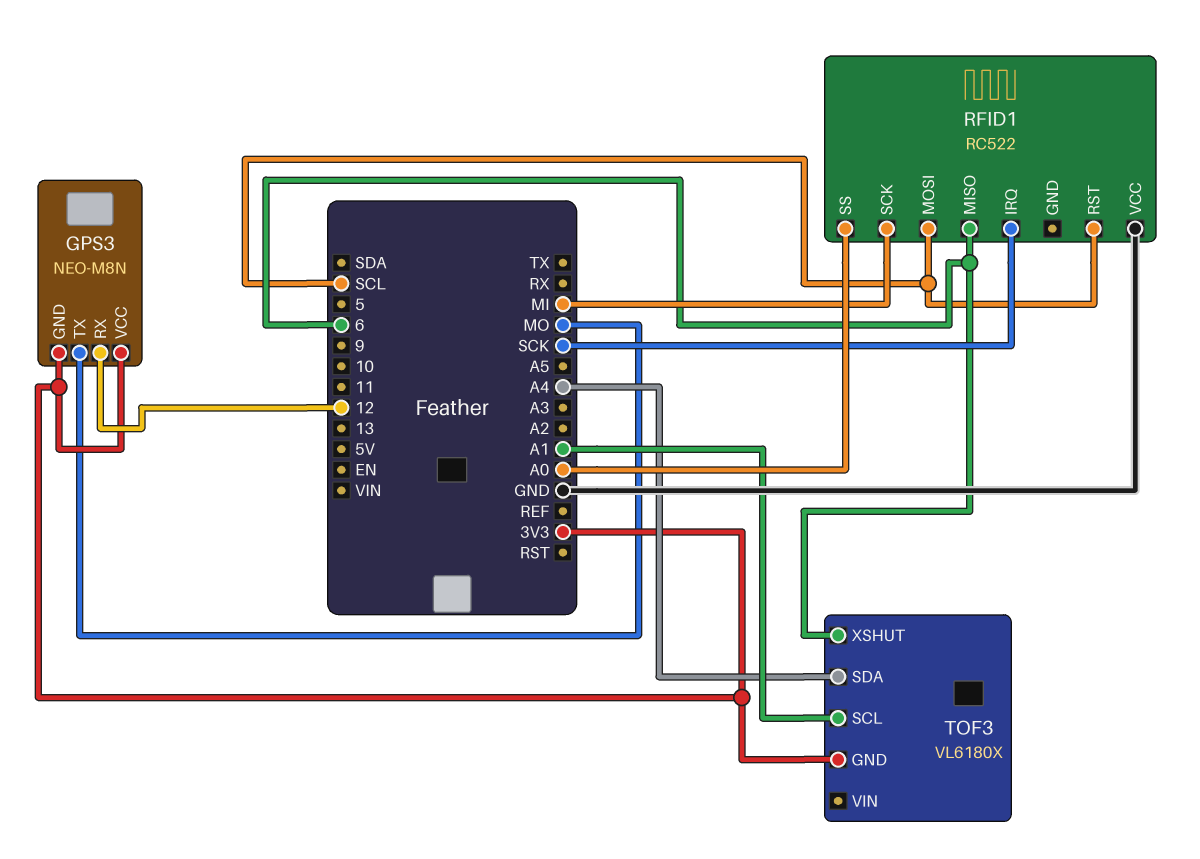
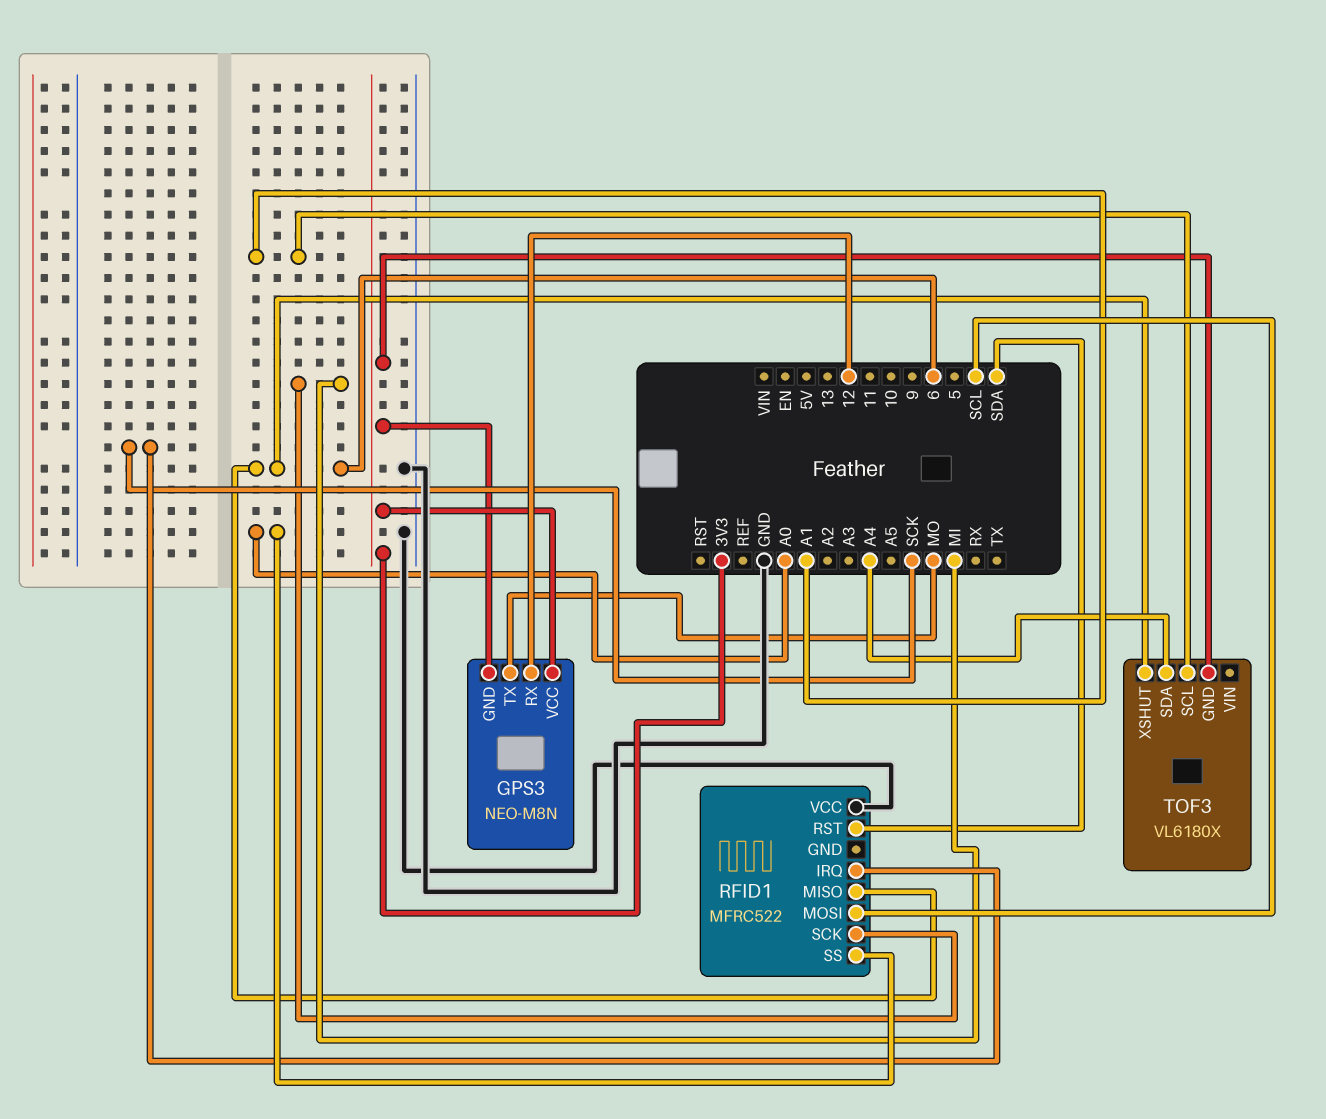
RFID1: RC522 -> MFRC522
RFID1 pin RST: SCL -> SDA

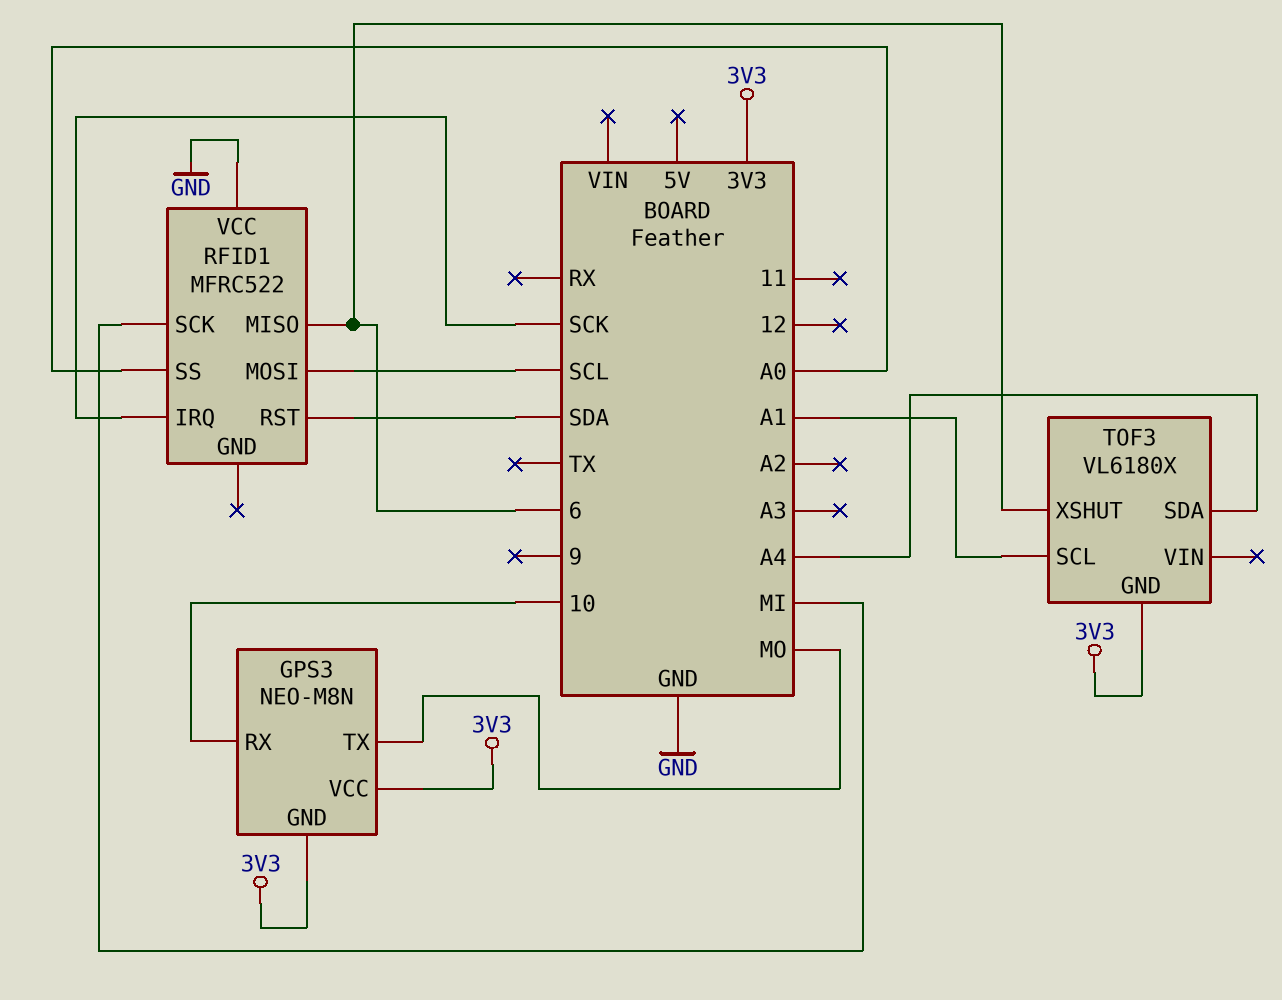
GPS3 pin RX: 12 -> 10

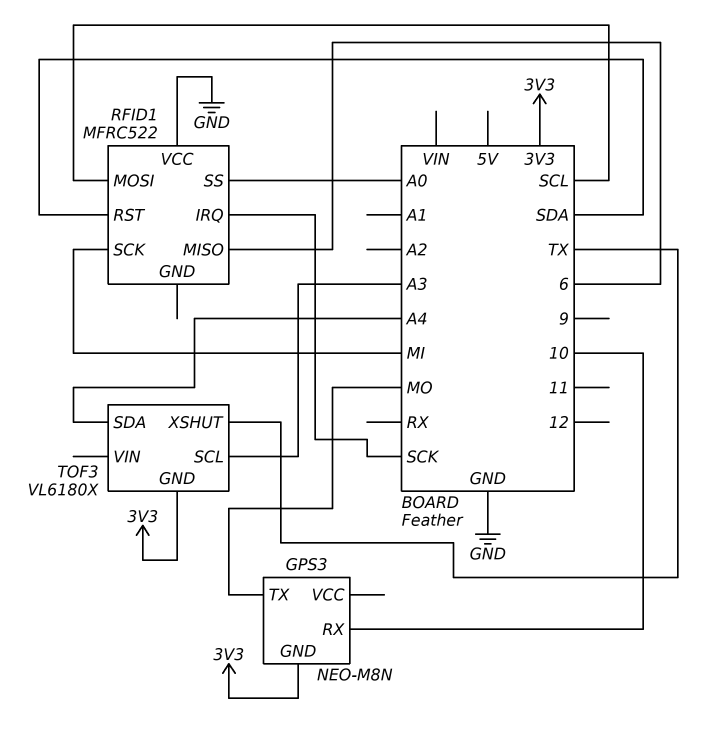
GPS3 pin VCC: 3V3 -> none
TOF3 pin SCL: A1 -> A3
TOF3 pin XSHUT: 6 -> TX

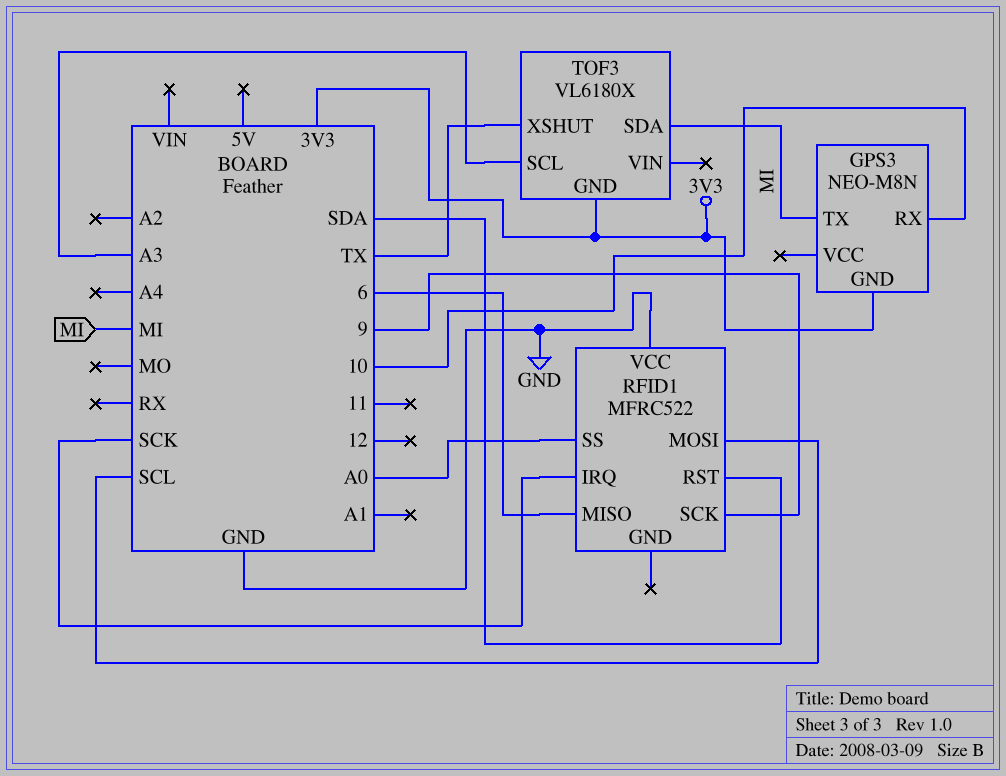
GPS3 pin TX: MO -> MI
RFID1 pin SCK: MI -> 9
TOF3 pin SDA: A4 -> MI

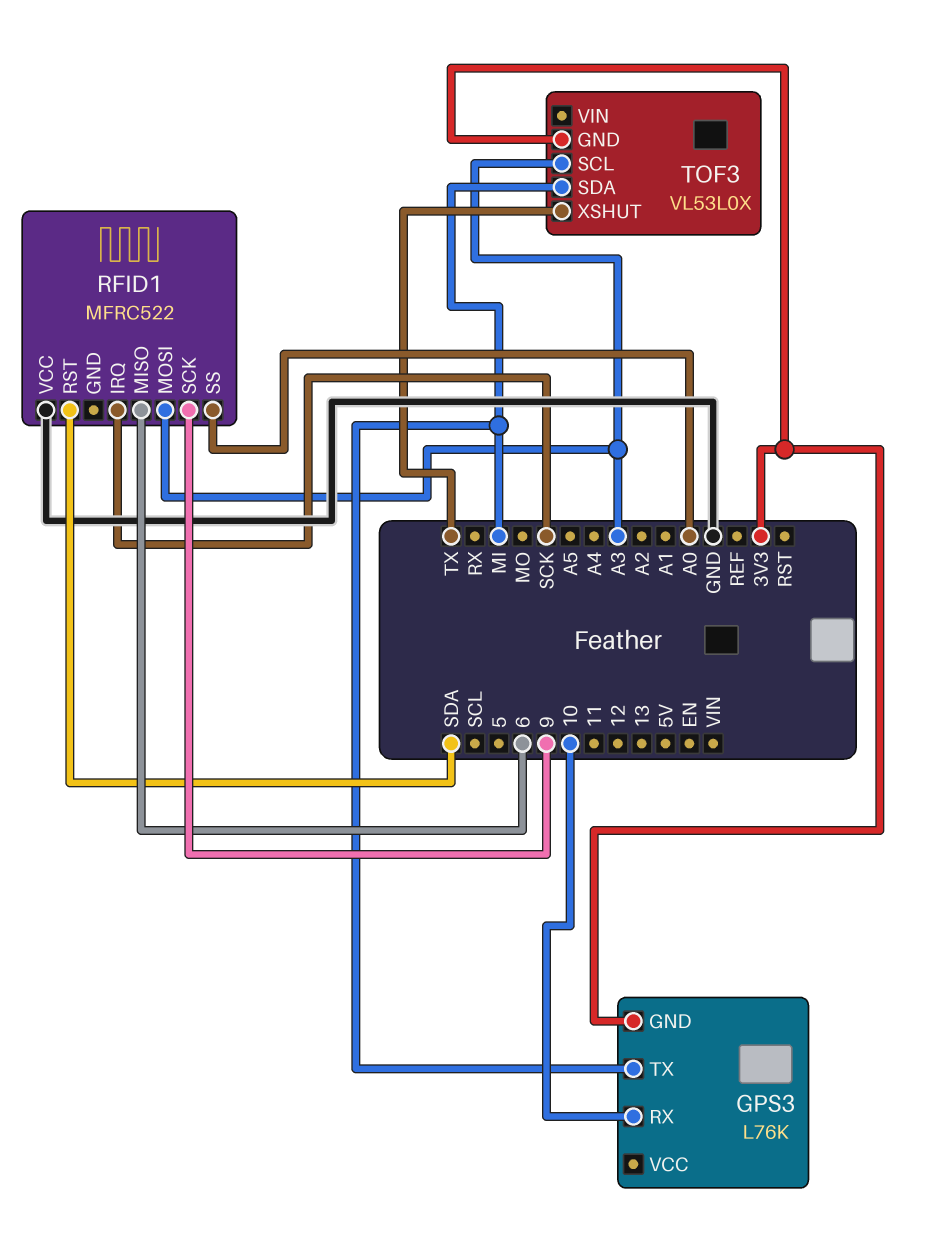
GPS3: NEO-M8N -> L76K
RFID1 pin MOSI: SCL -> A3
TOF3: VL6180X -> VL53L0X

